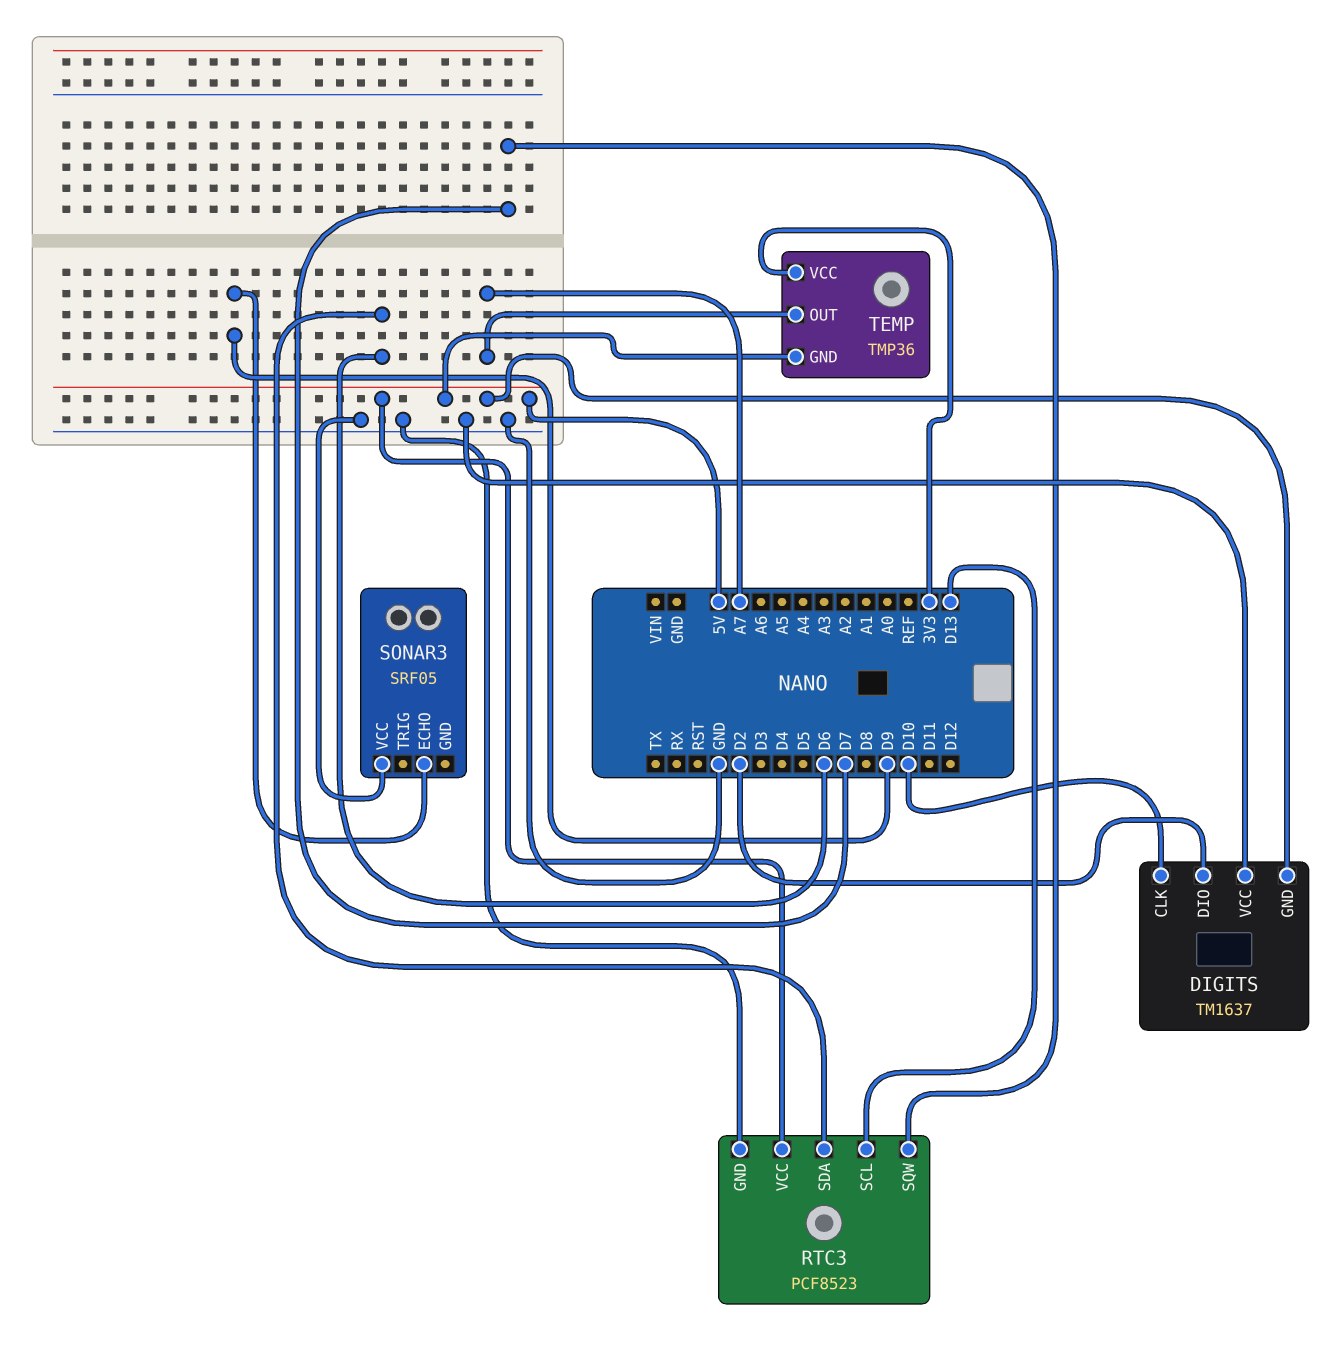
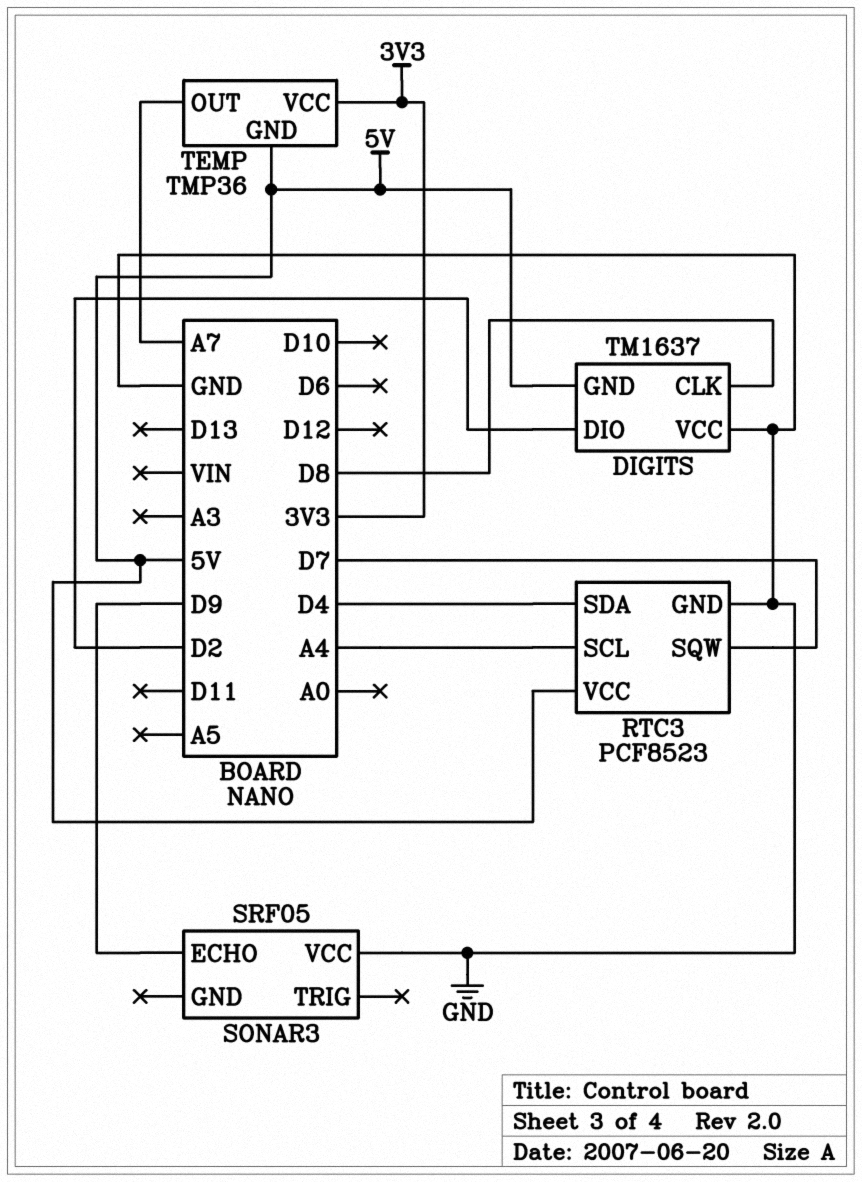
DIGITS pin CLK: D10 -> D8
RTC3 pin SCL: D13 -> A4
RTC3 pin SDA: D6 -> D4

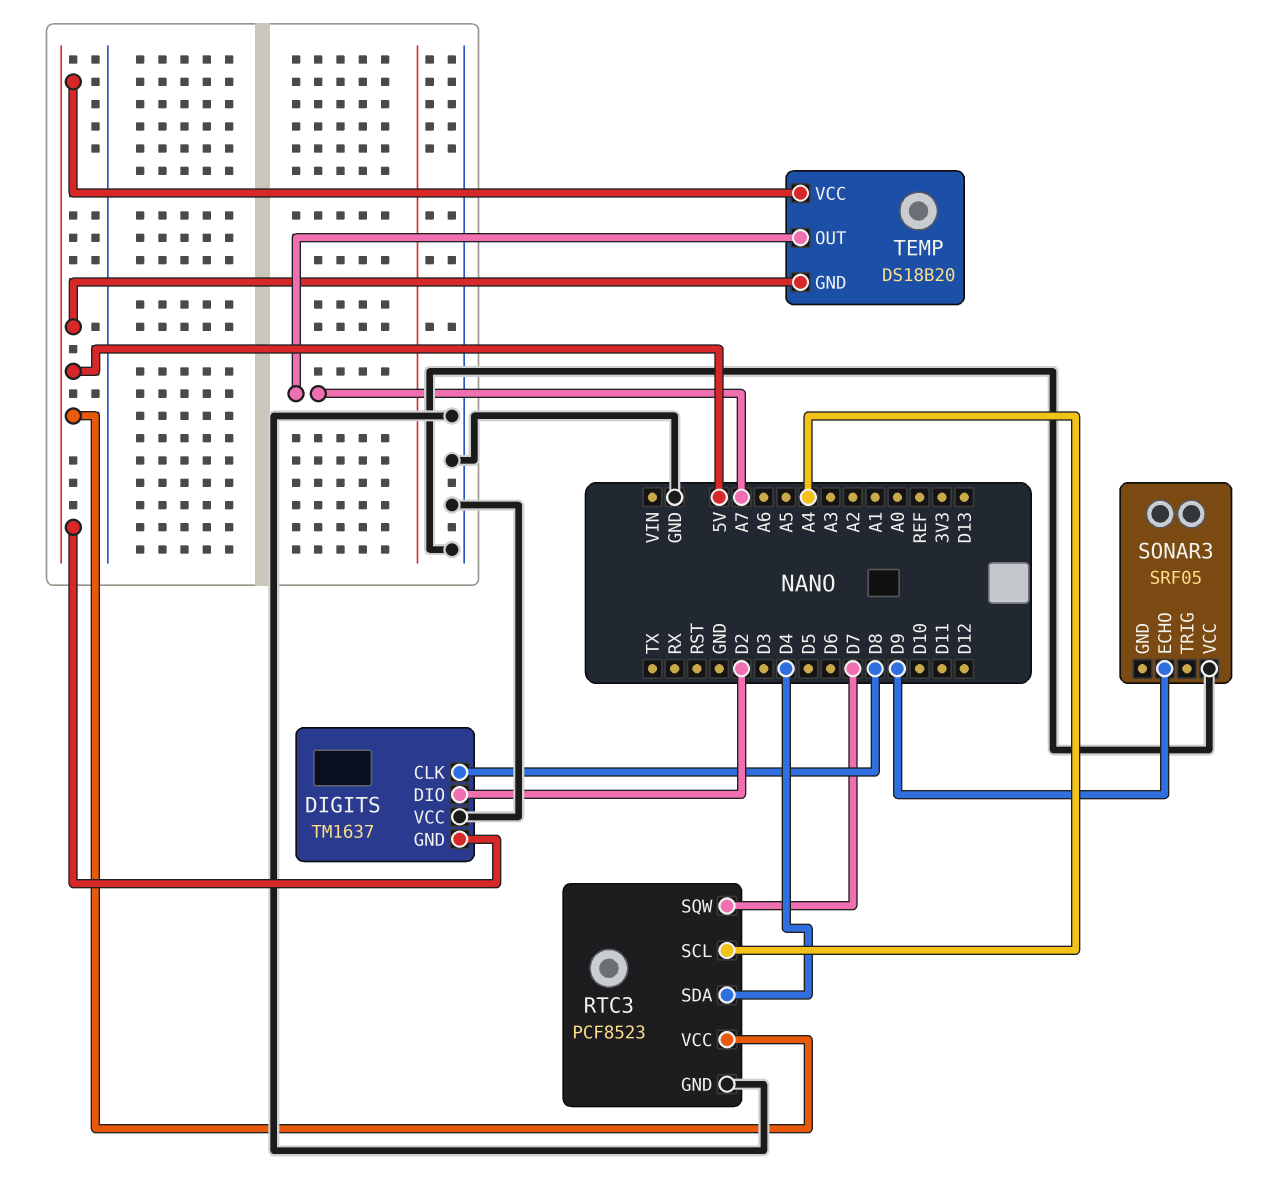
TEMP: TMP36 -> DS18B20
TEMP pin VCC: 3V3 -> 5V

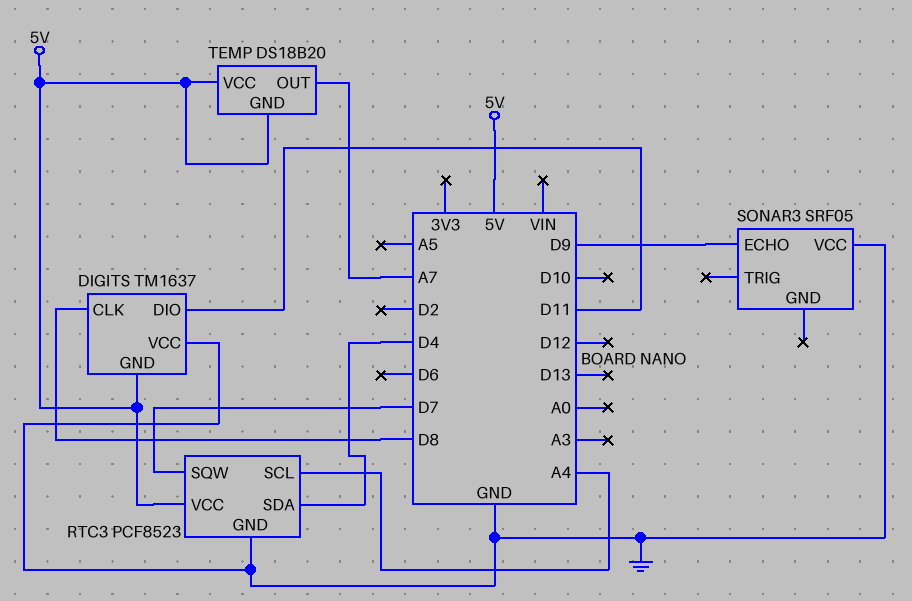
DIGITS pin DIO: D2 -> D11

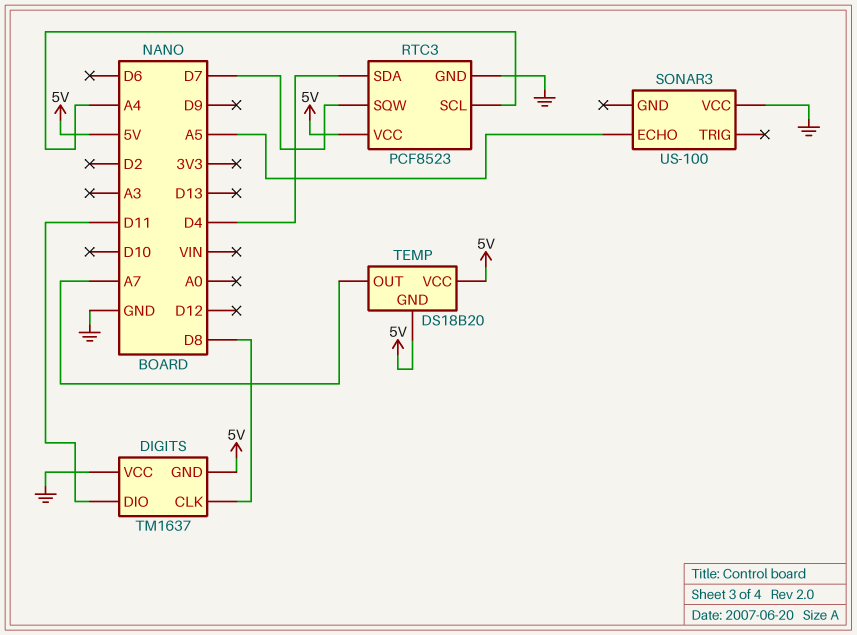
SONAR3: SRF05 -> US-100
SONAR3 pin ECHO: D9 -> A5

